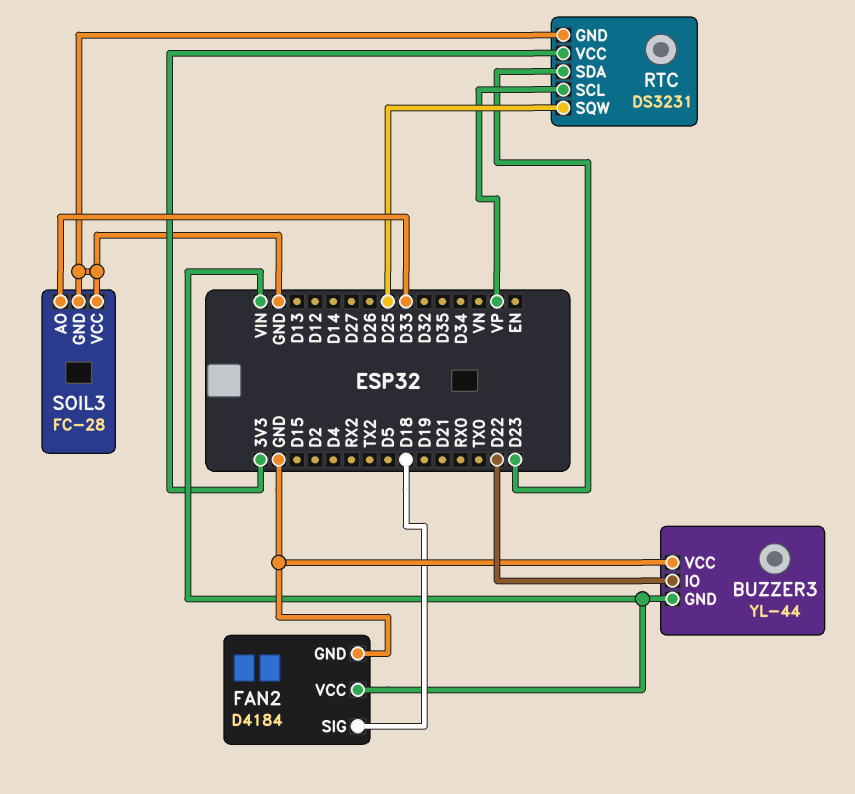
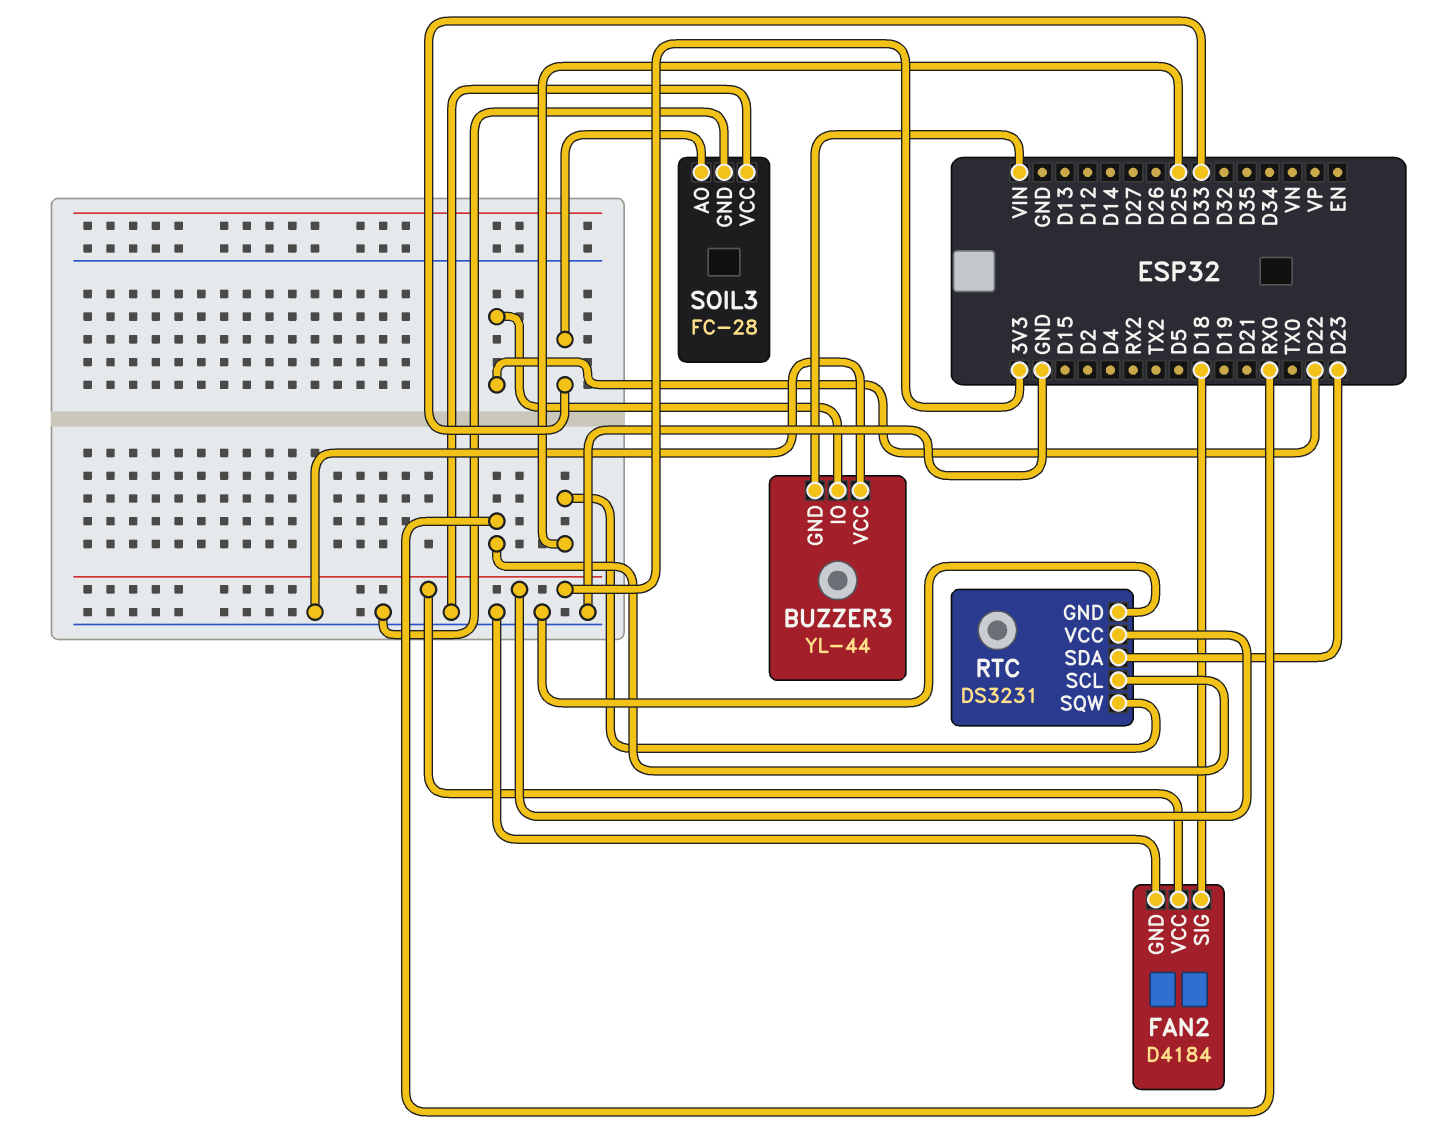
FAN2 pin VCC: VIN -> 3V3
RTC pin SCL: VP -> RX0

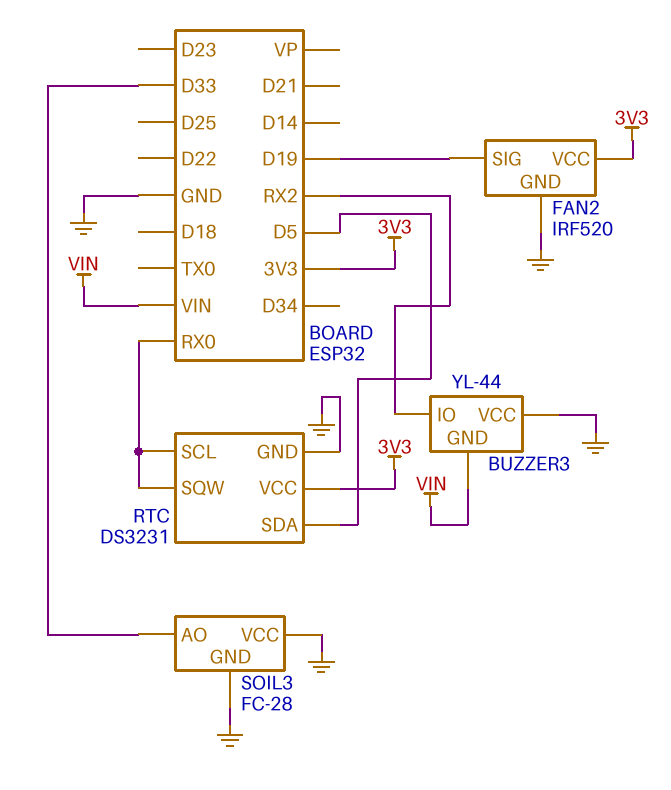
BUZZER3 pin IO: D22 -> RX2
FAN2: D4184 -> IRF520
FAN2 pin SIG: D18 -> D19
RTC pin SDA: D23 -> D5
RTC pin SQW: D25 -> RX0

